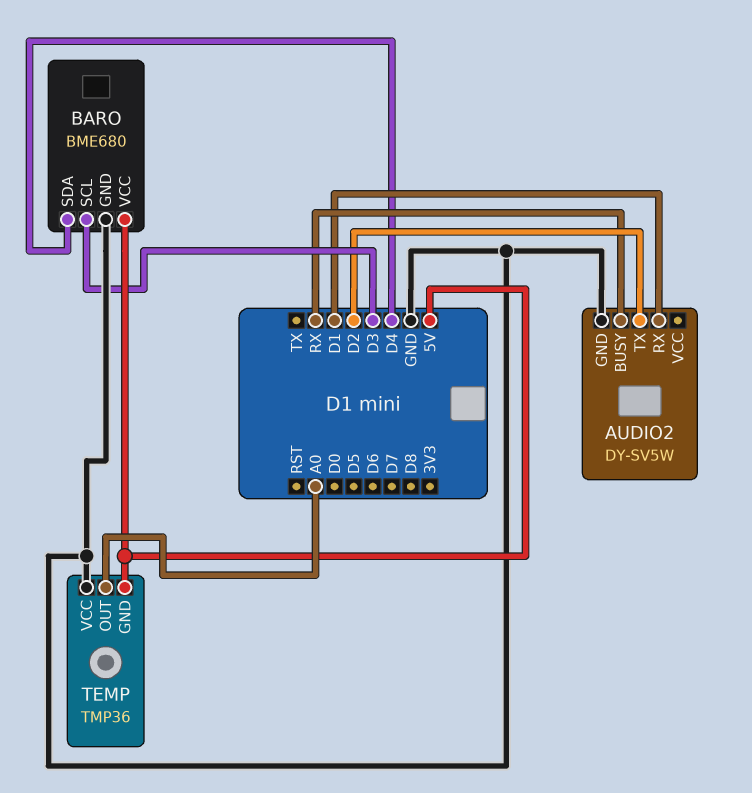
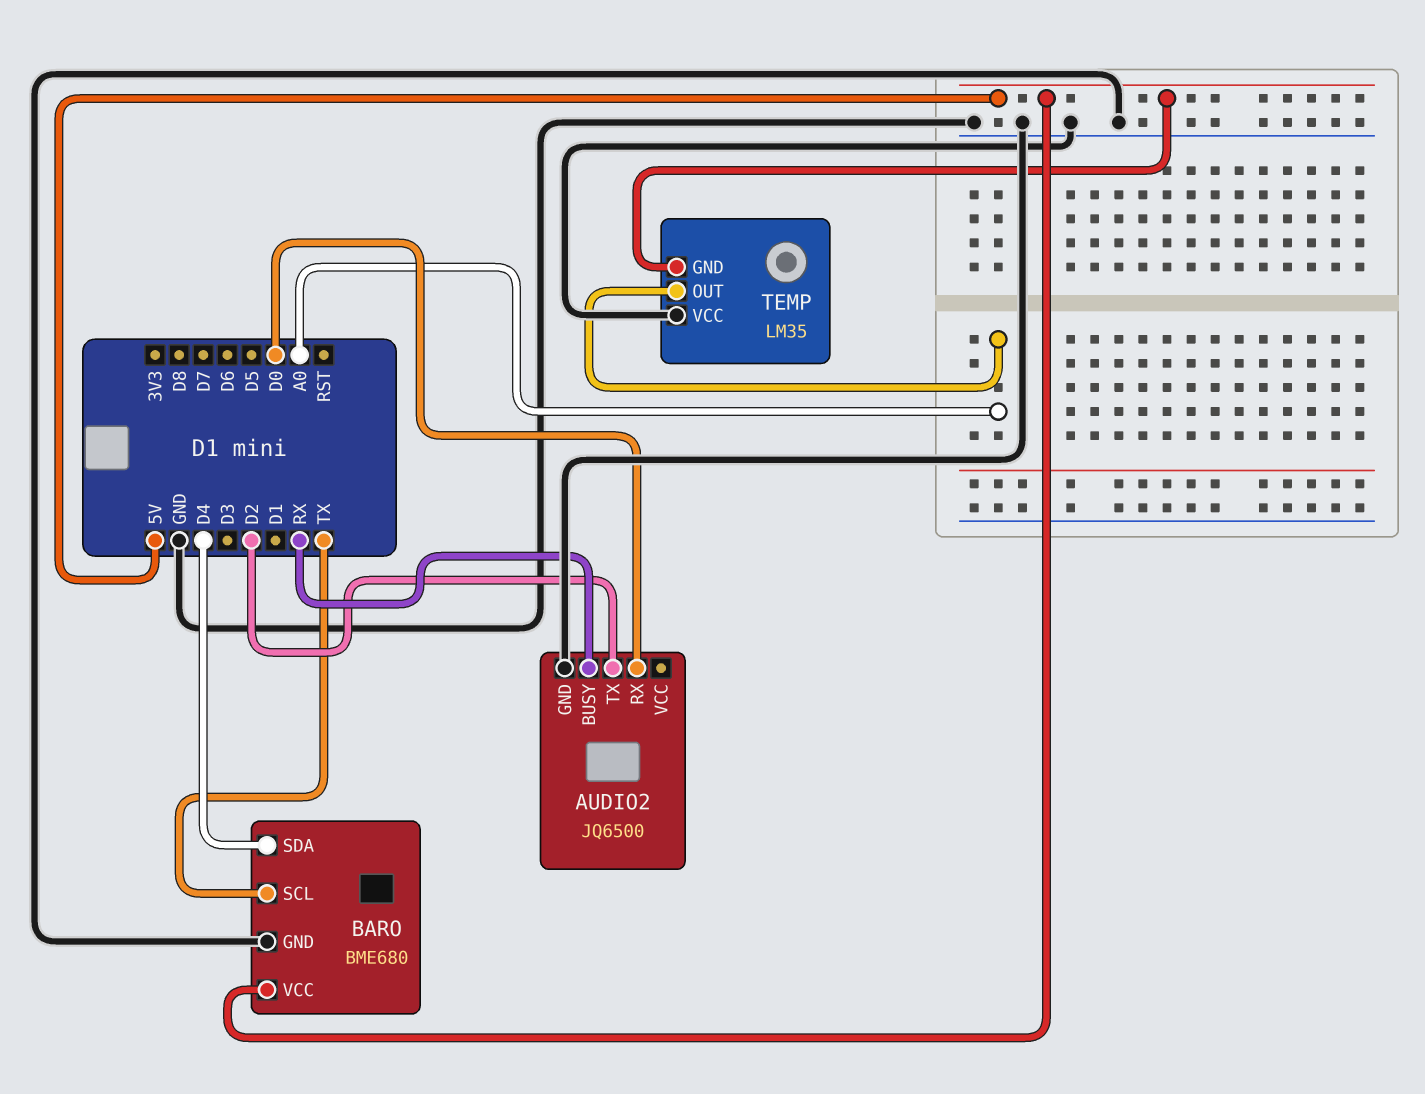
AUDIO2: DY-SV5W -> JQ6500
AUDIO2 pin RX: D1 -> D0
BARO pin SCL: D3 -> TX
TEMP: TMP36 -> LM35

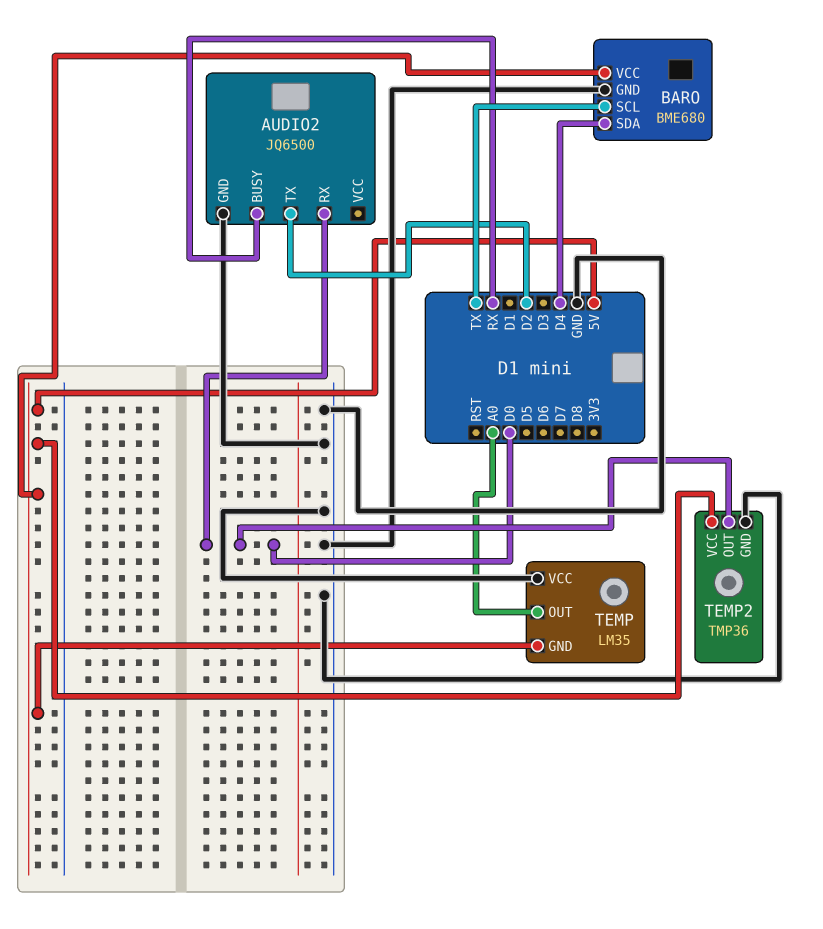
TEMP2: none -> TMP36
TEMP2 pin GND: none -> GND
TEMP2 pin OUT: none -> D0
TEMP2 pin VCC: none -> 5V

